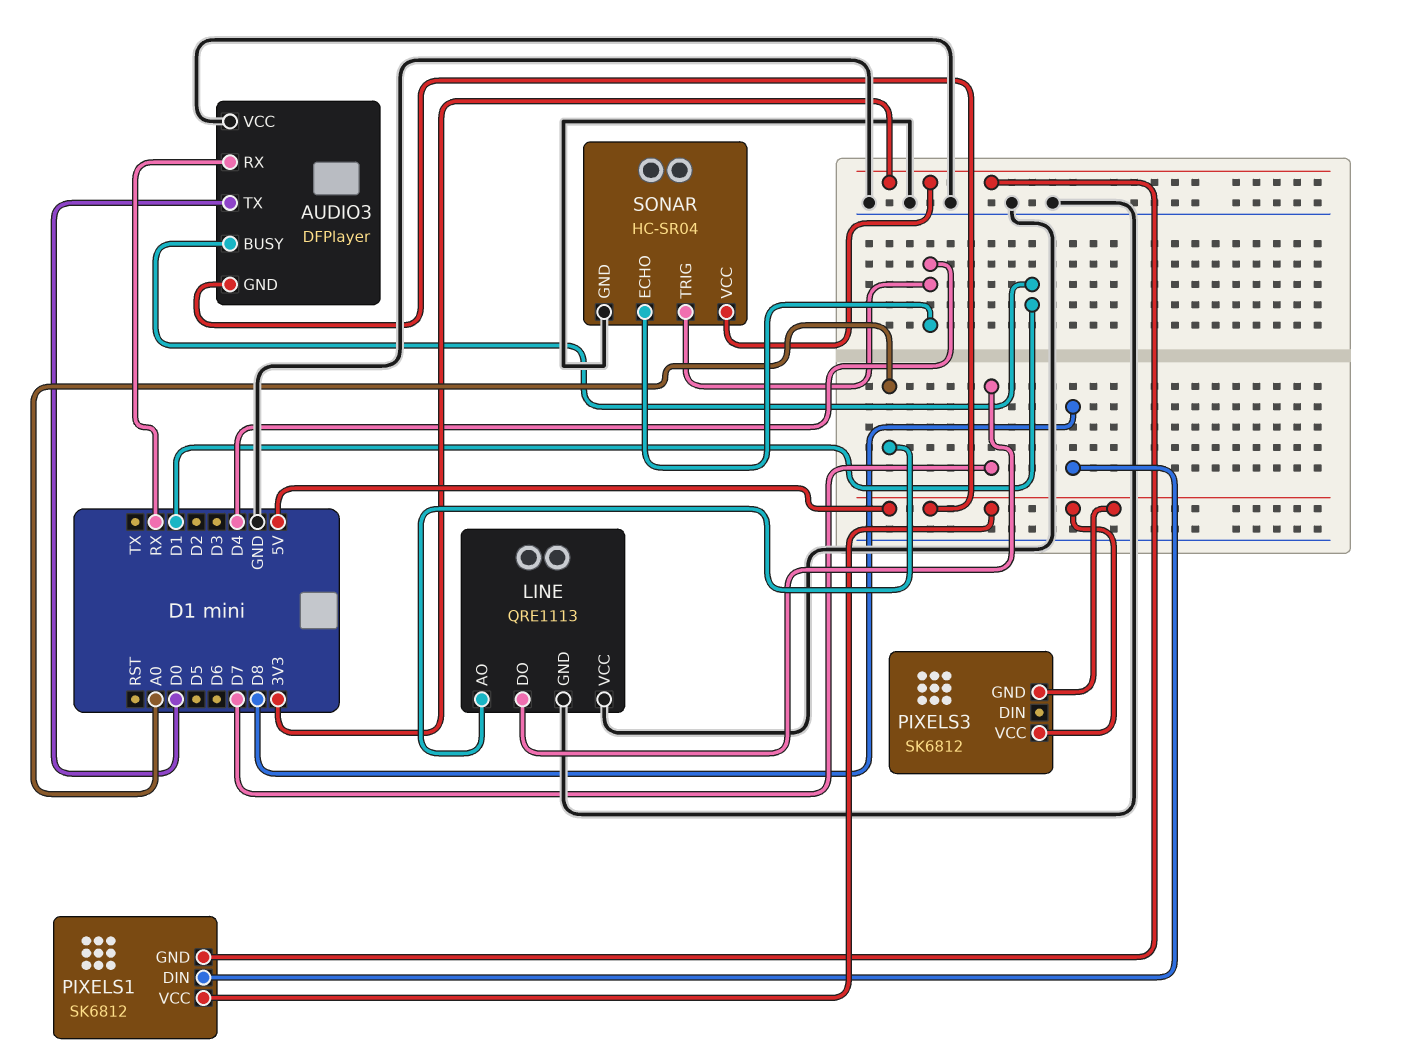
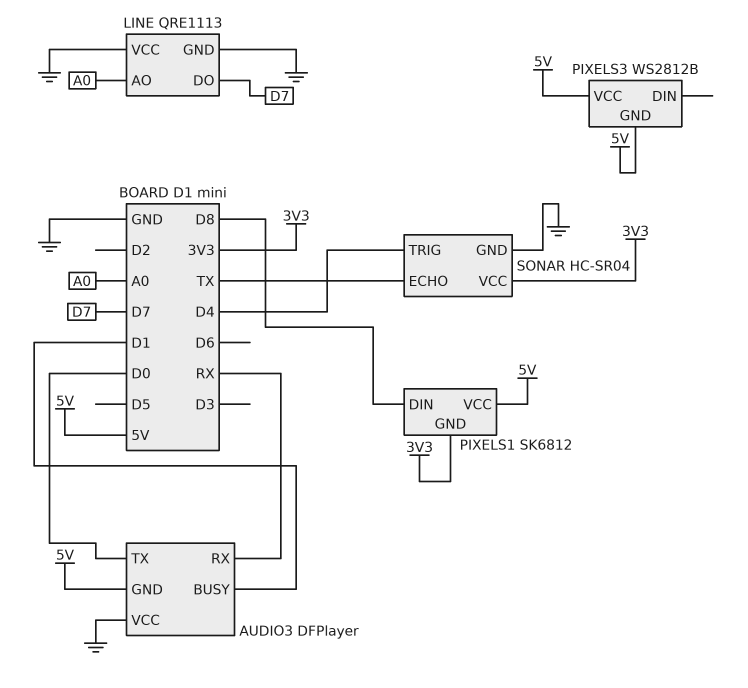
PIXELS3: SK6812 -> WS2812B
SONAR pin ECHO: D4 -> TX

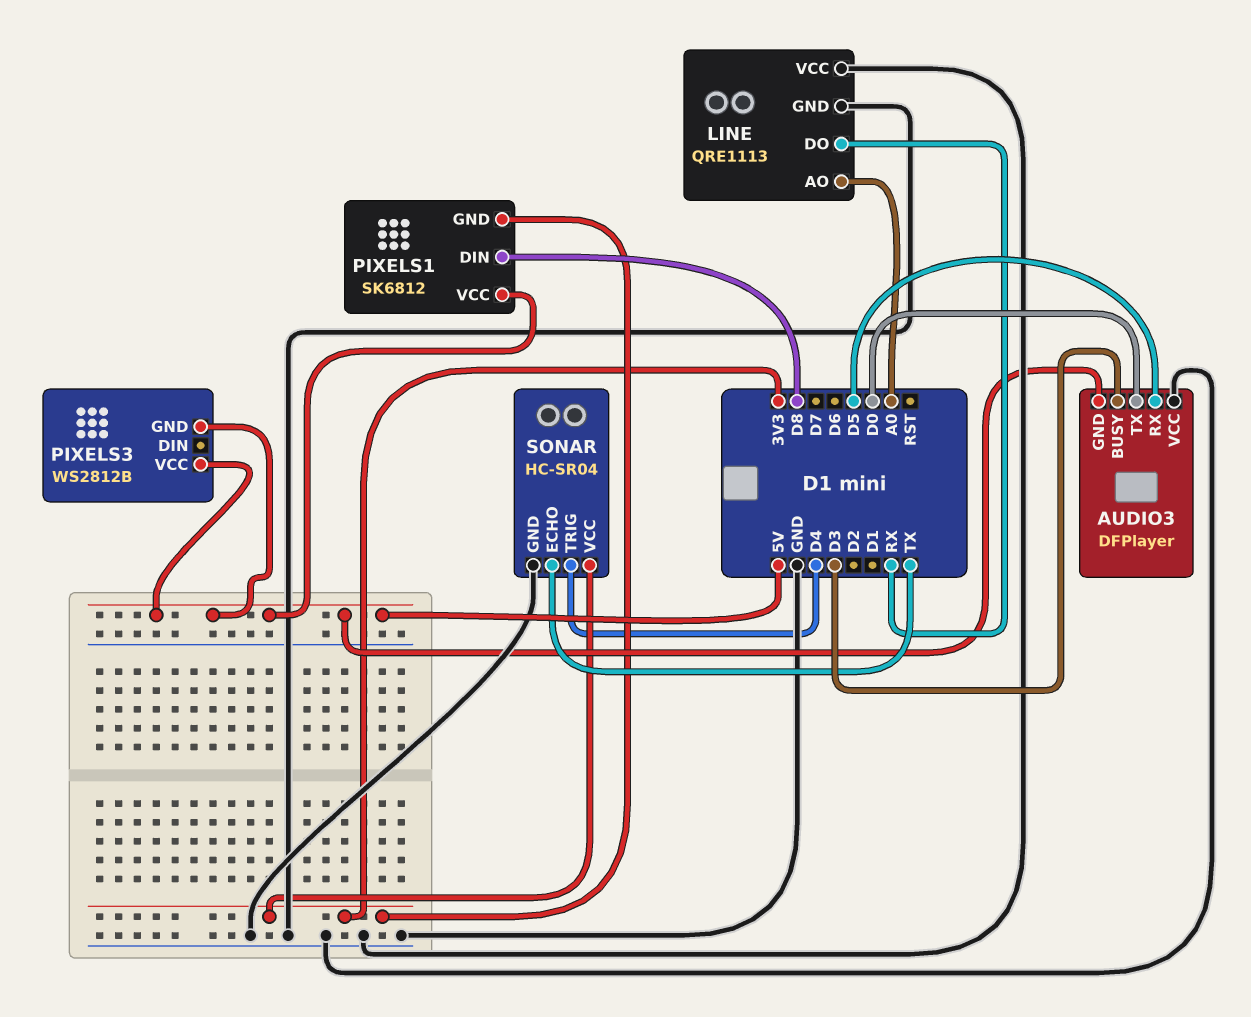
AUDIO3 pin BUSY: D1 -> D3
AUDIO3 pin RX: RX -> D5
LINE pin DO: D7 -> RX

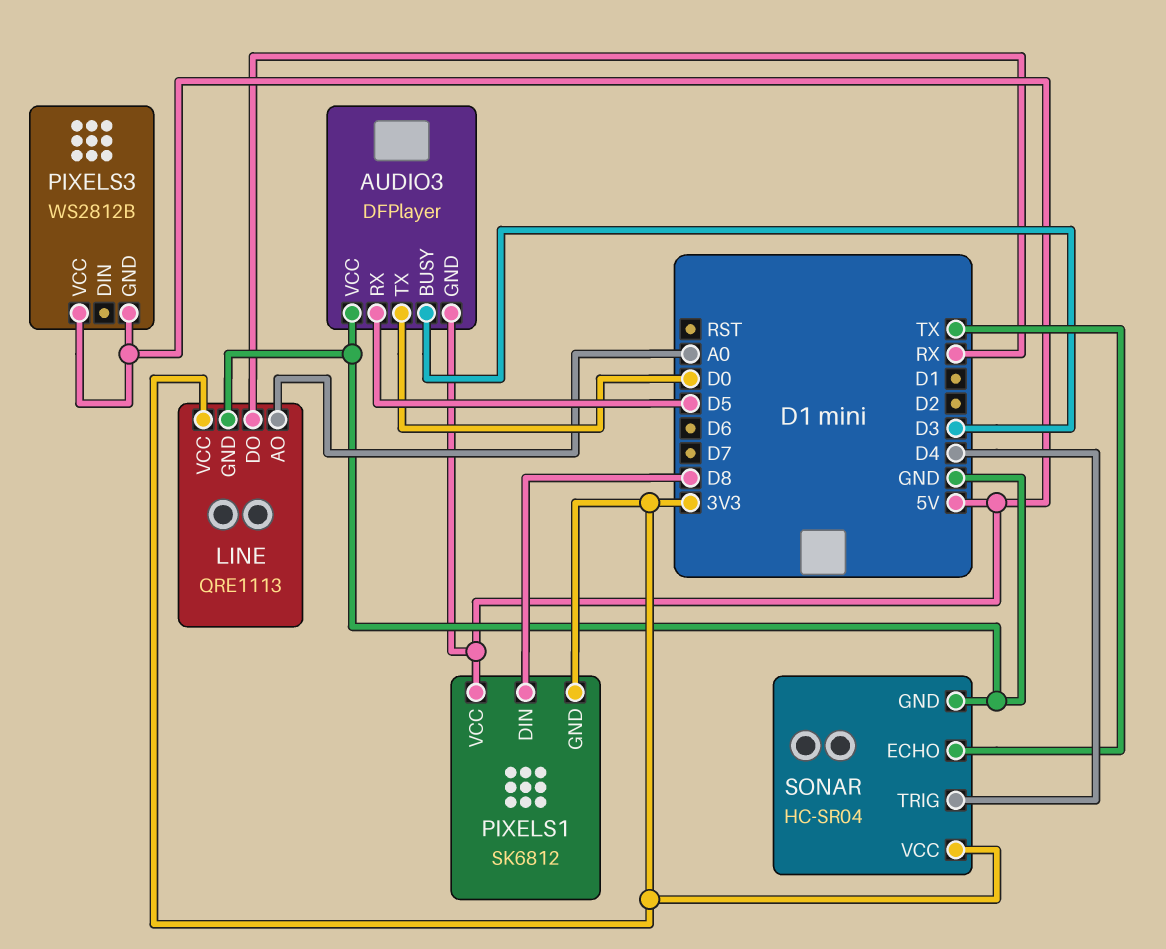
LINE pin VCC: GND -> 3V3

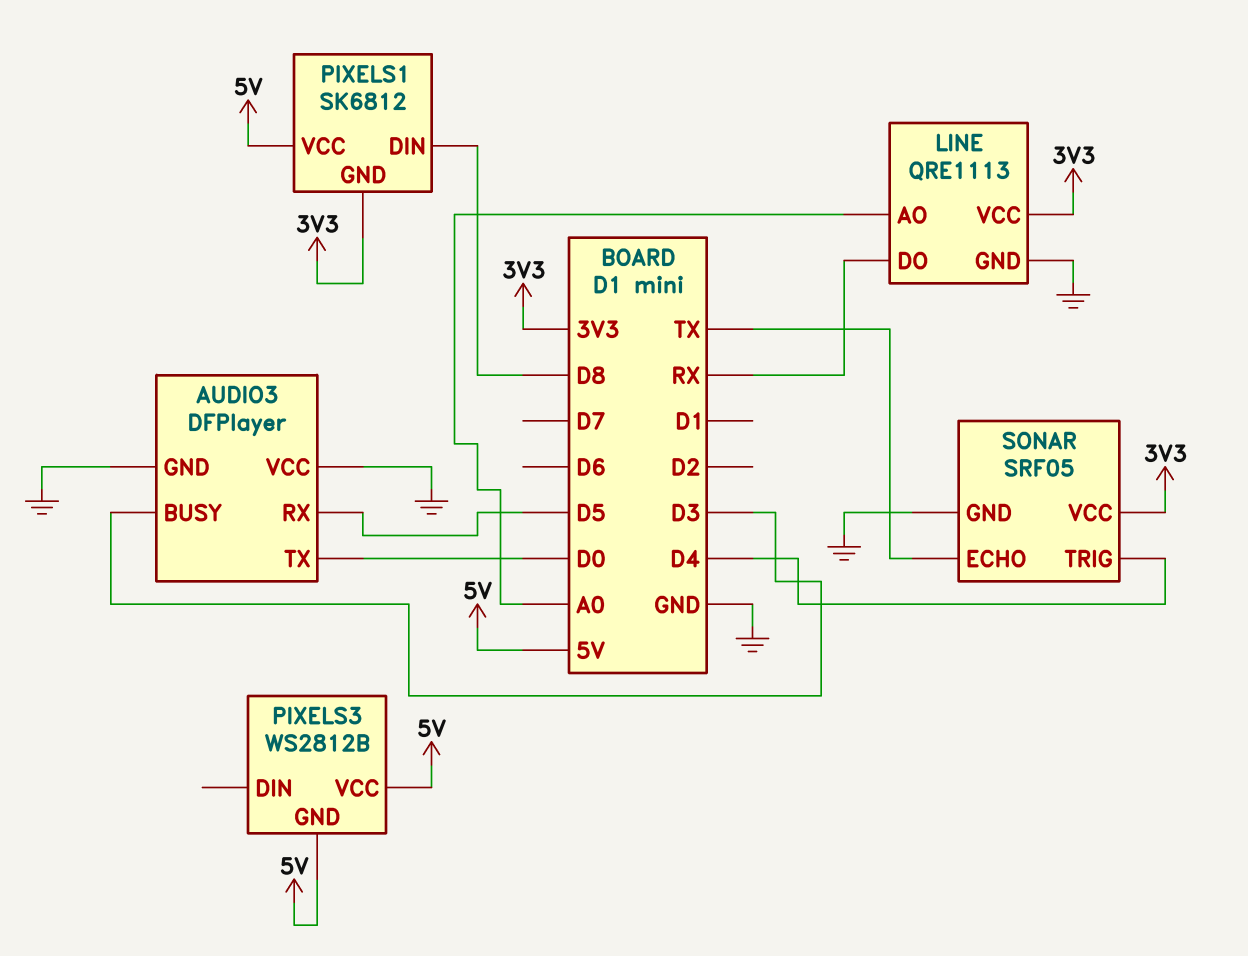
AUDIO3 pin GND: 5V -> GND
SONAR: HC-SR04 -> SRF05

